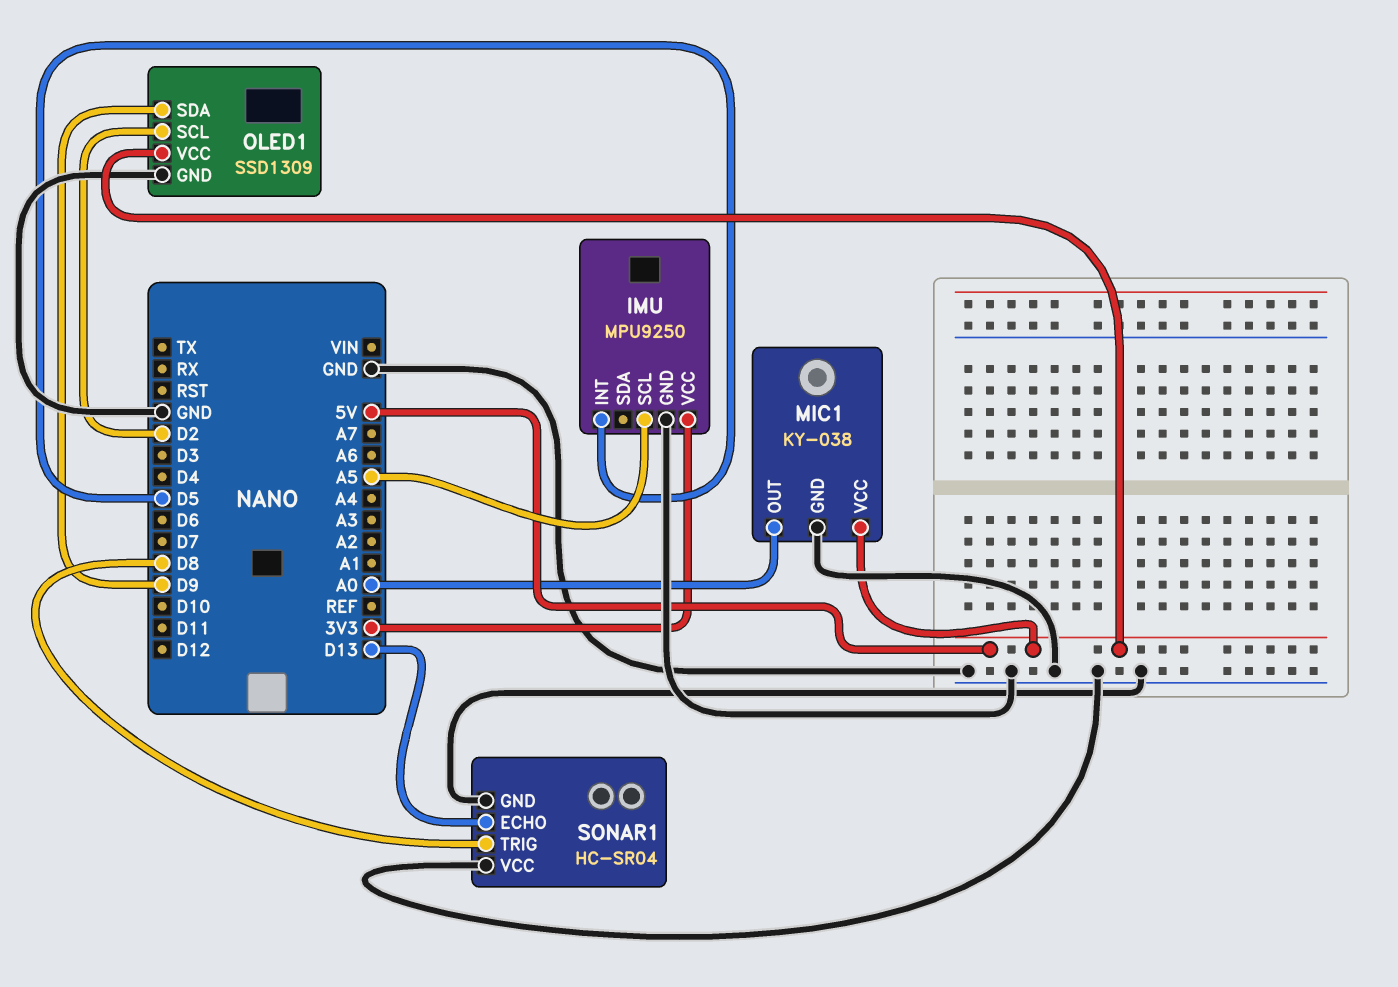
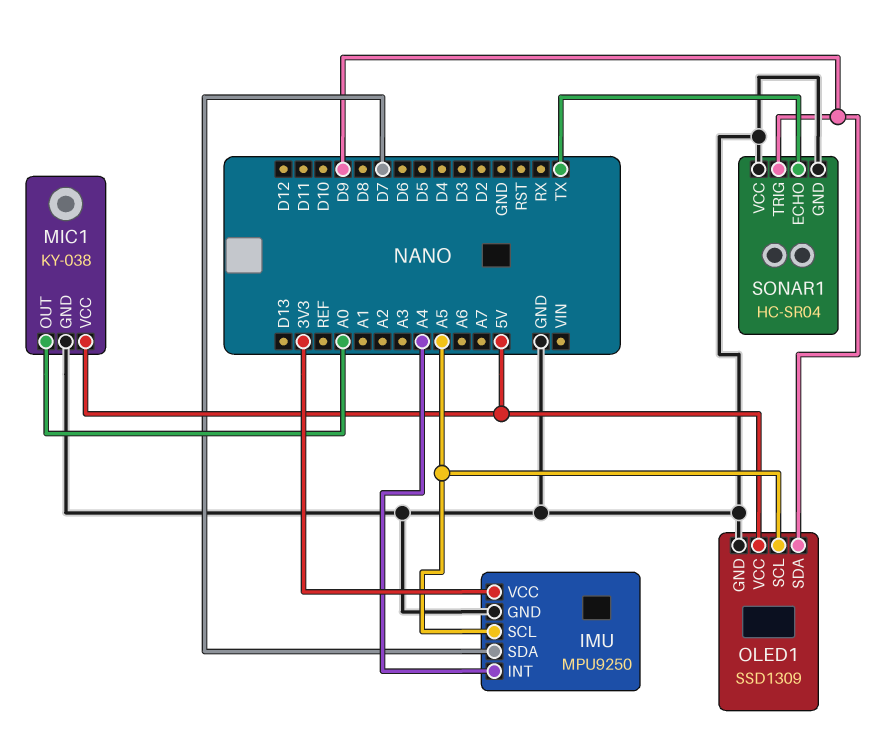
IMU pin INT: D5 -> A4
IMU pin SDA: none -> D7
OLED1 pin SCL: D2 -> A5
SONAR1 pin ECHO: D13 -> TX
SONAR1 pin TRIG: D8 -> D9

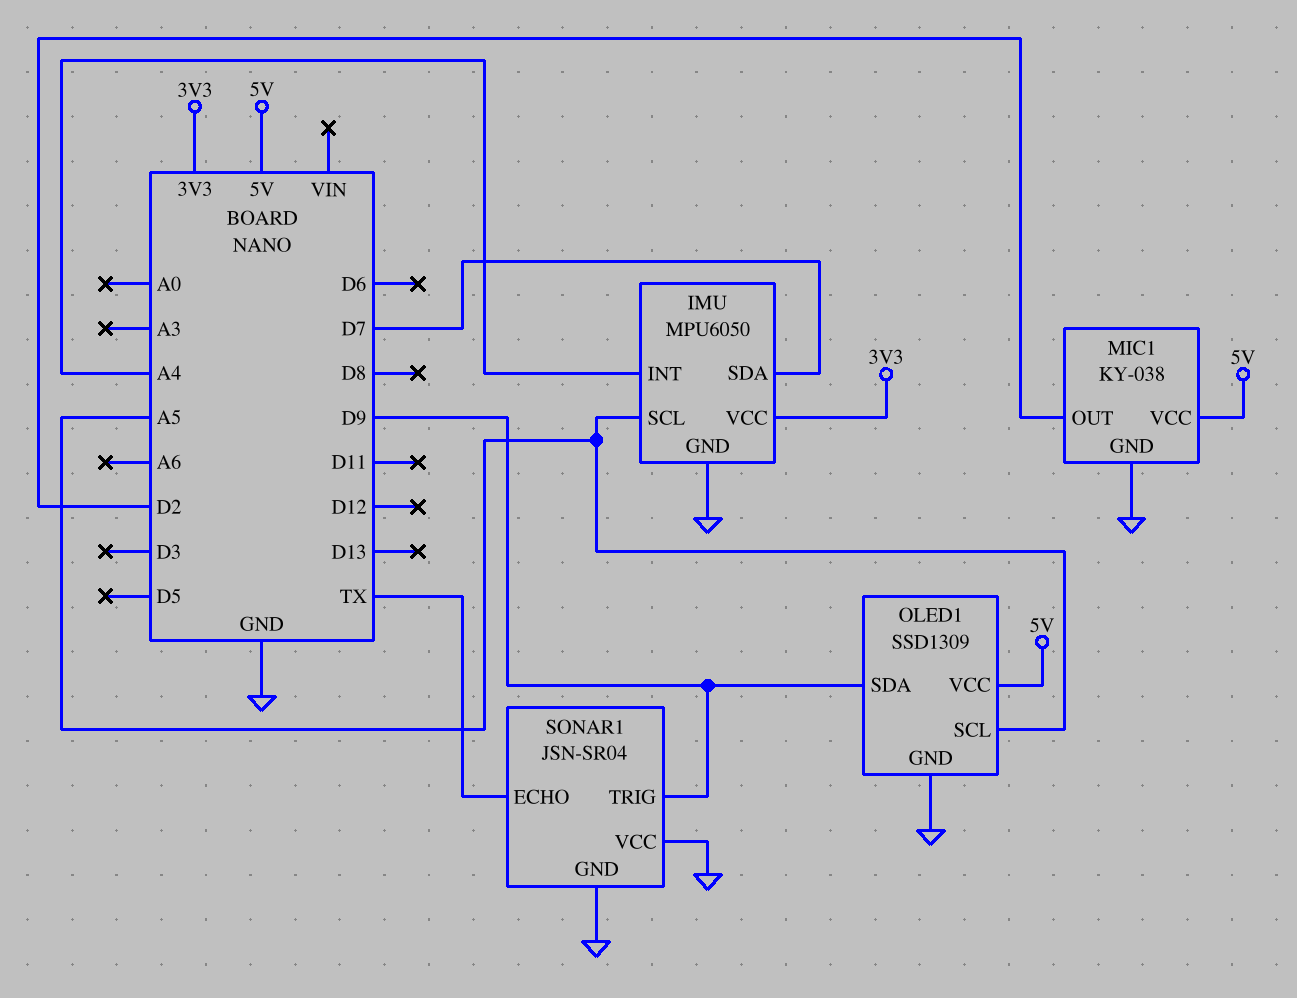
IMU: MPU9250 -> MPU6050
MIC1 pin OUT: A0 -> D2
SONAR1: HC-SR04 -> JSN-SR04

